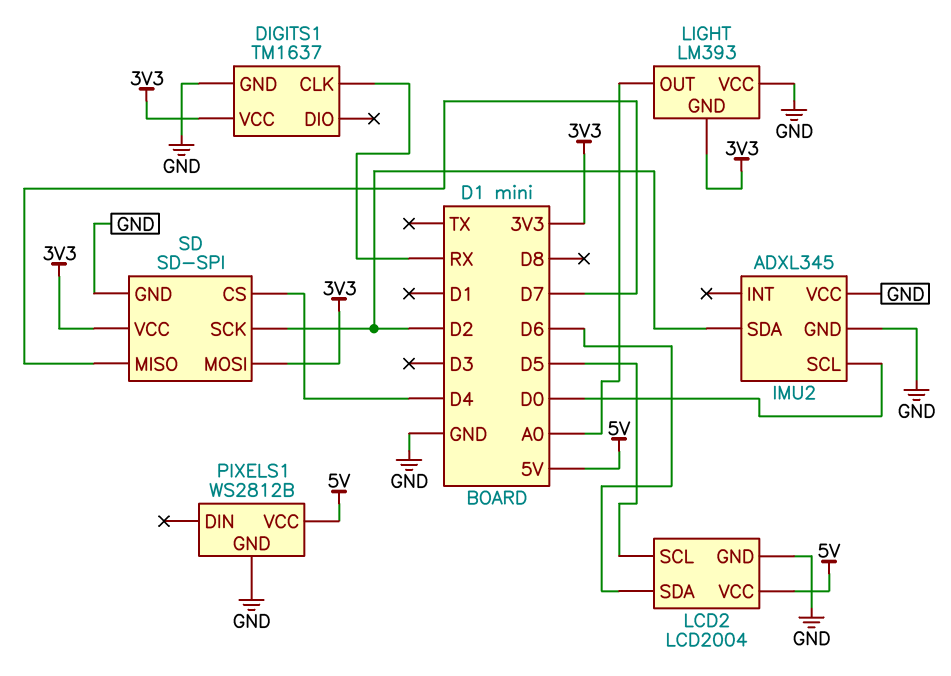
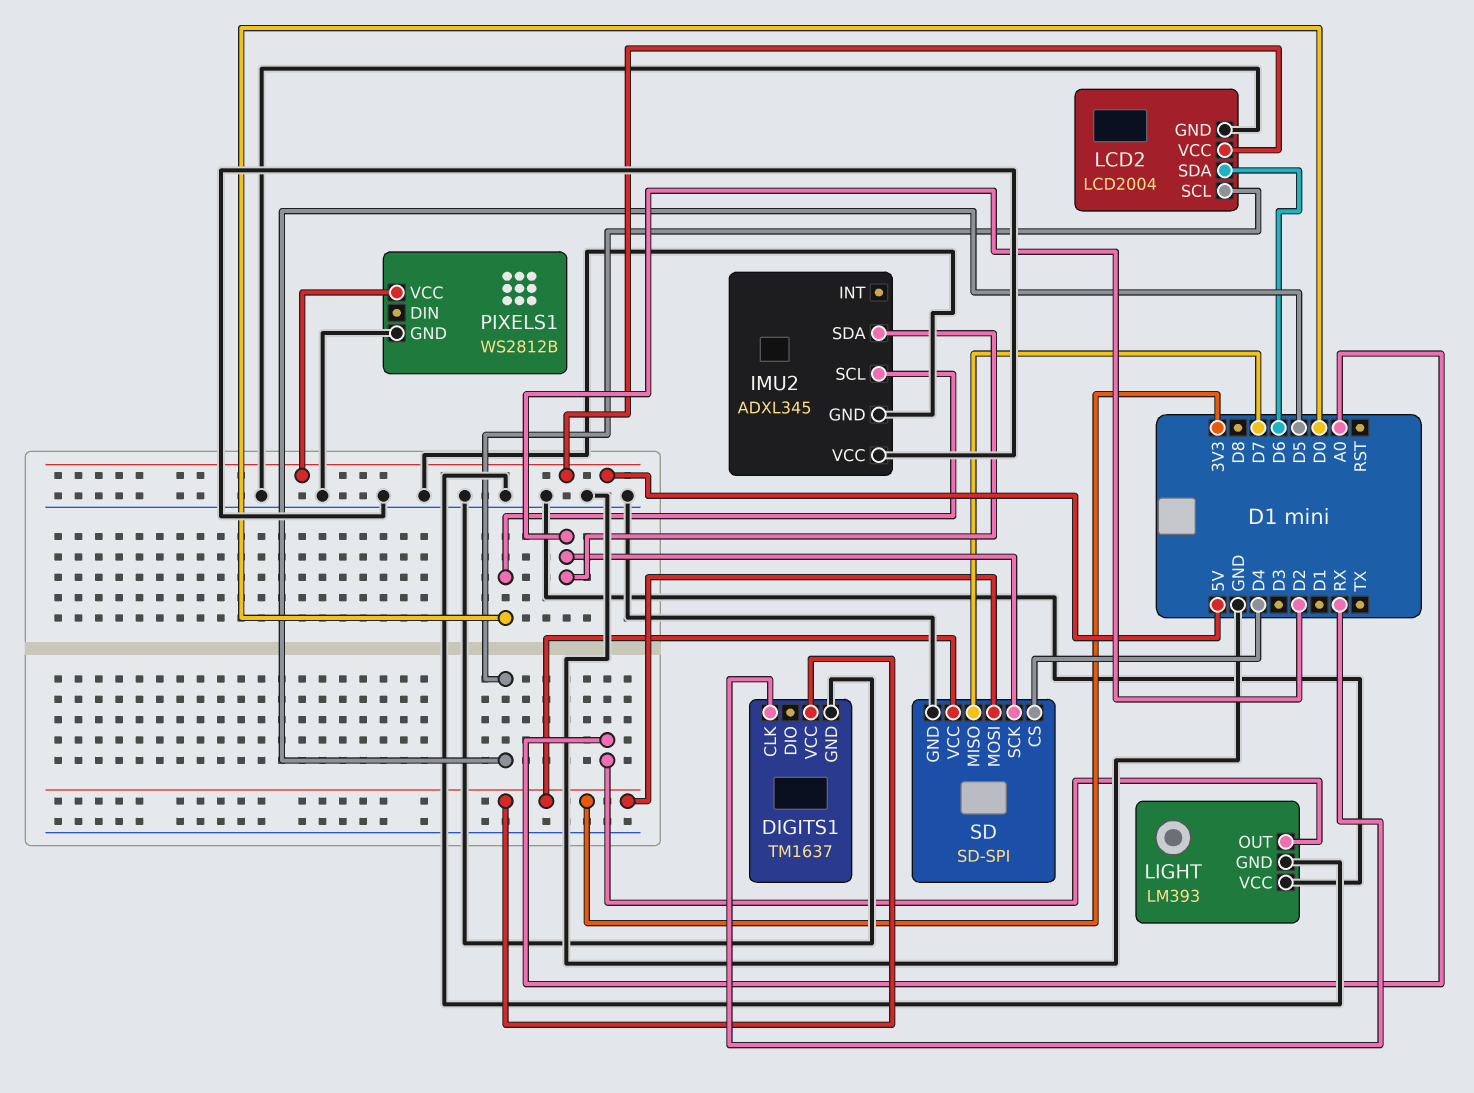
LIGHT pin GND: 3V3 -> GND

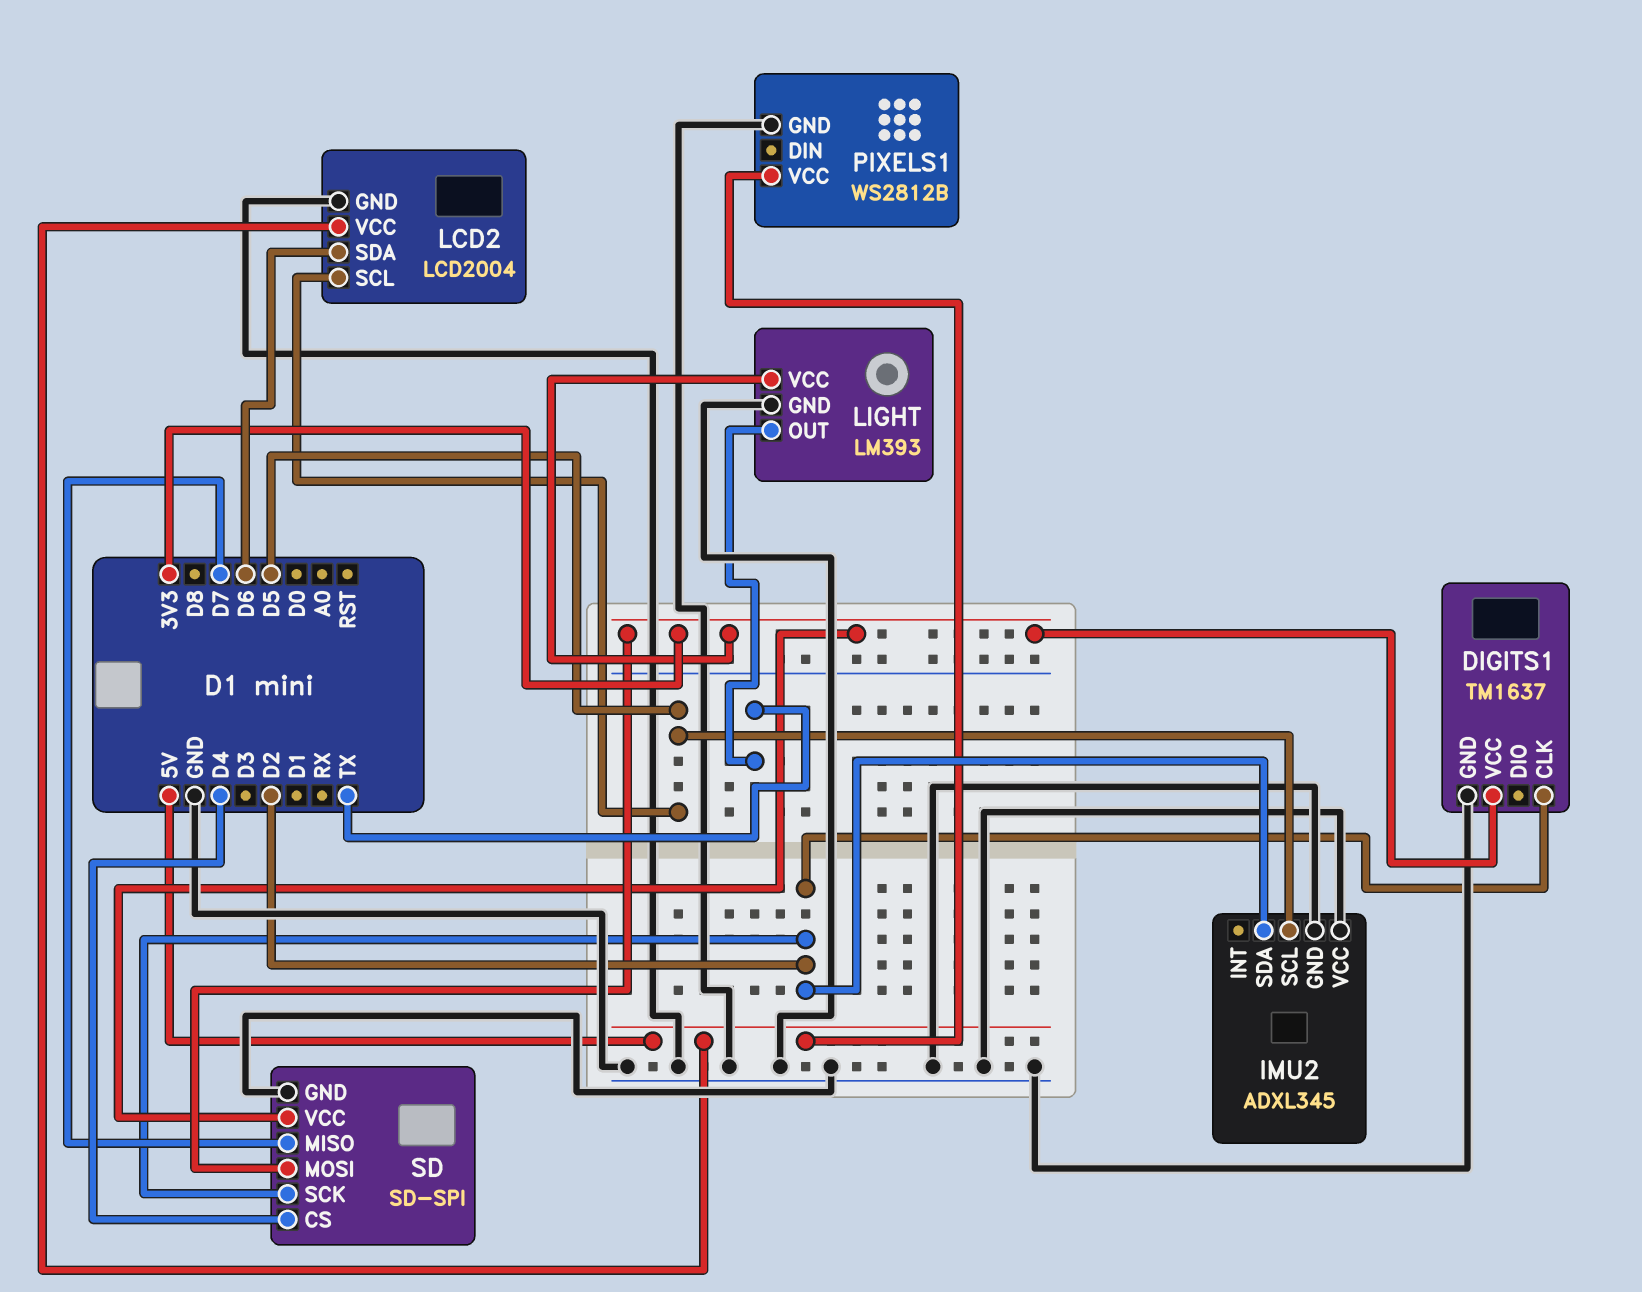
DIGITS1 pin CLK: RX -> D2
IMU2 pin SCL: D0 -> D5
LIGHT pin OUT: A0 -> TX
LIGHT pin VCC: GND -> 3V3

